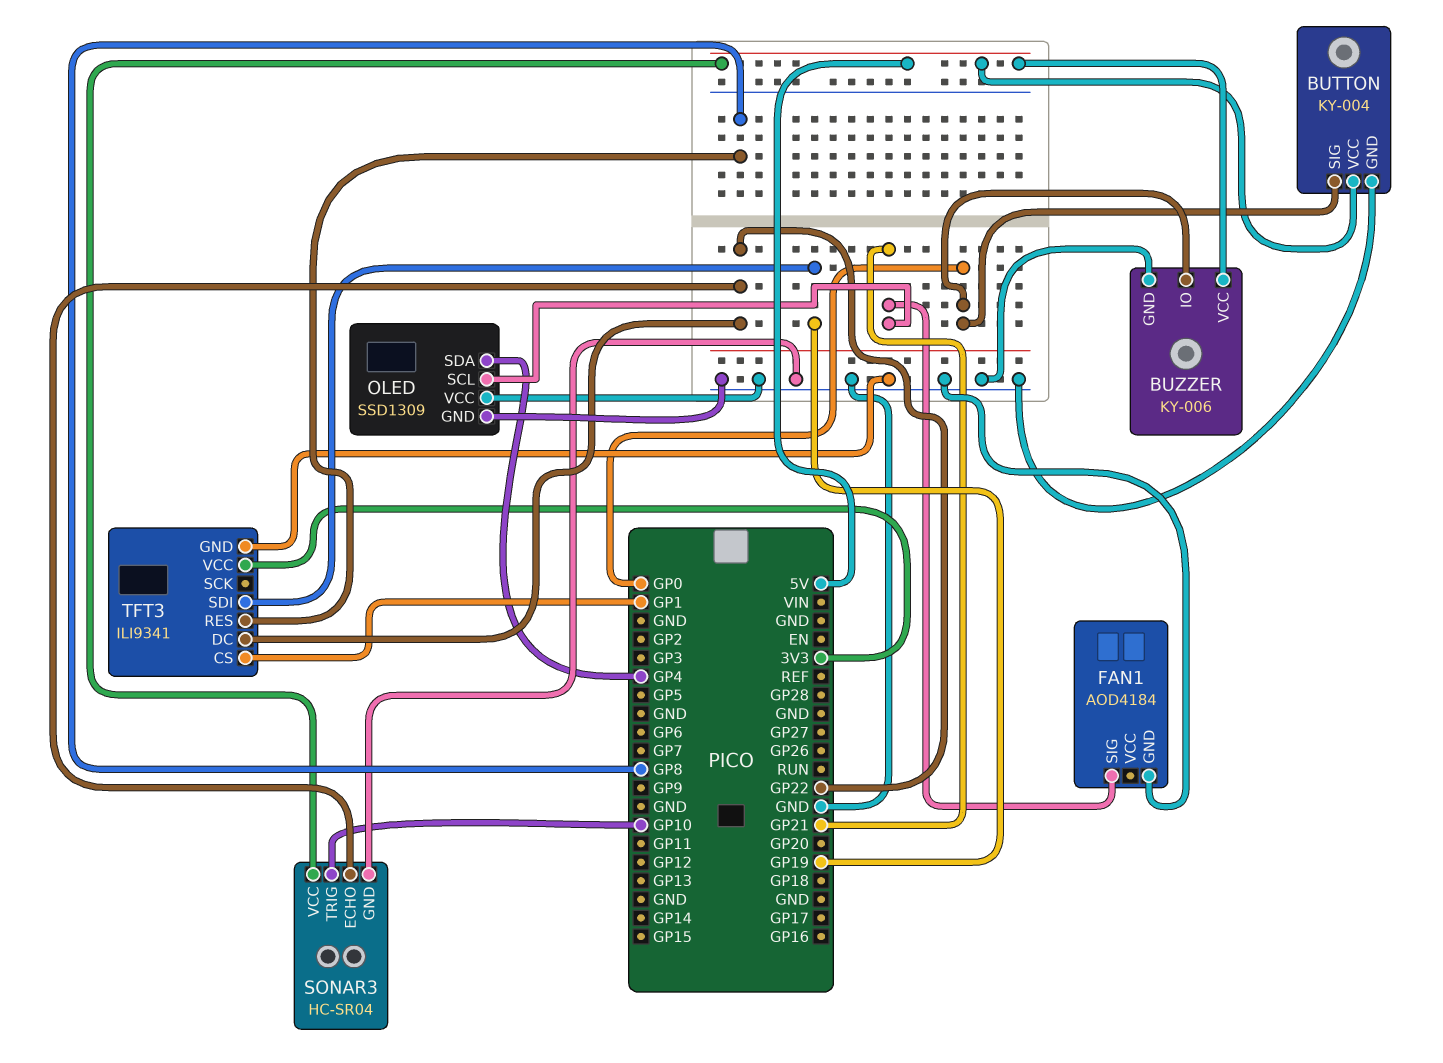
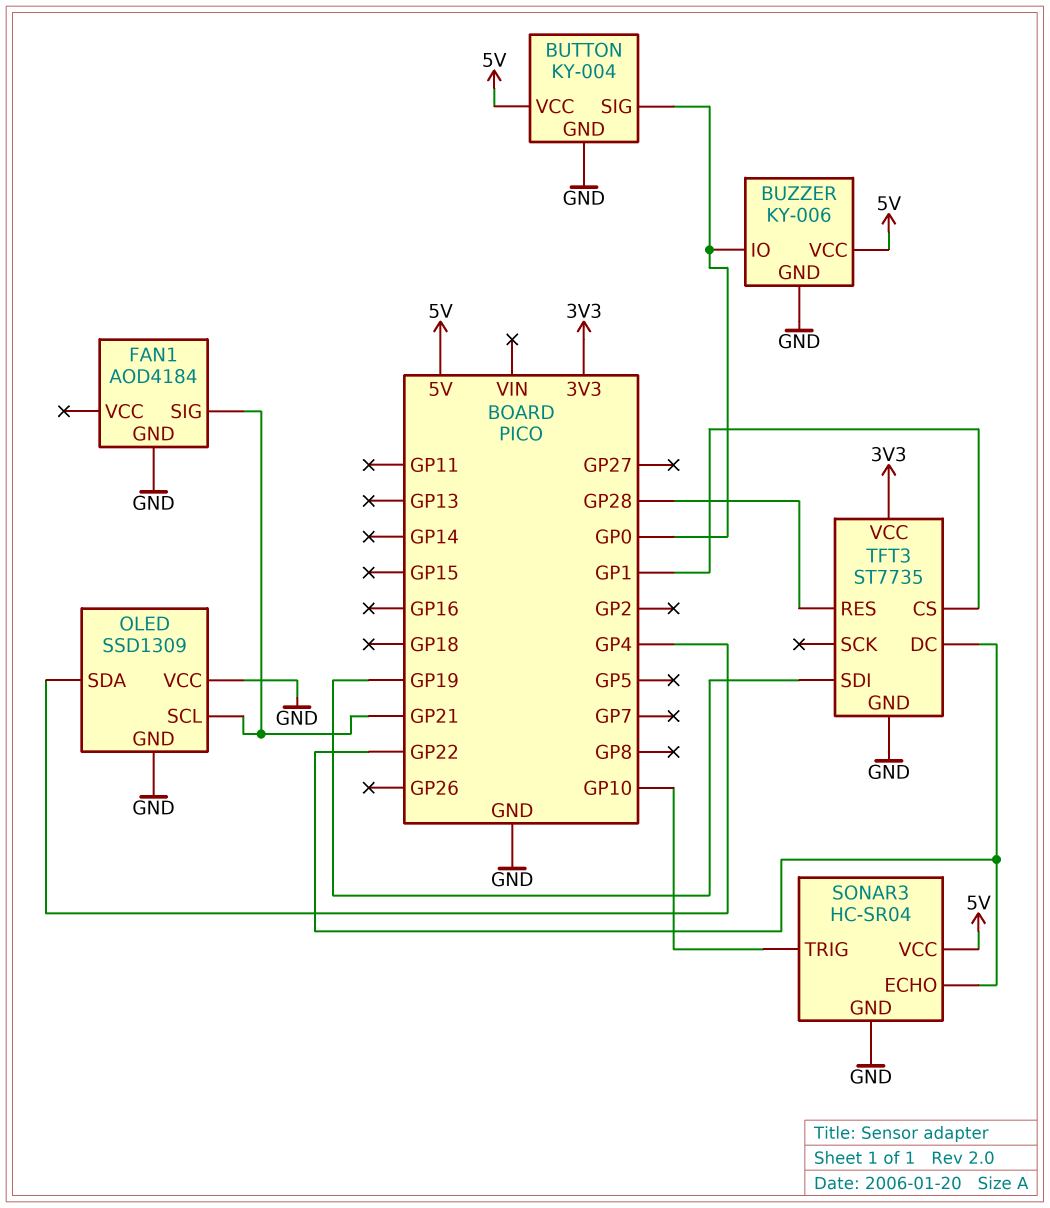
TFT3: ILI9341 -> ST7735
TFT3 pin RES: GP8 -> GP28

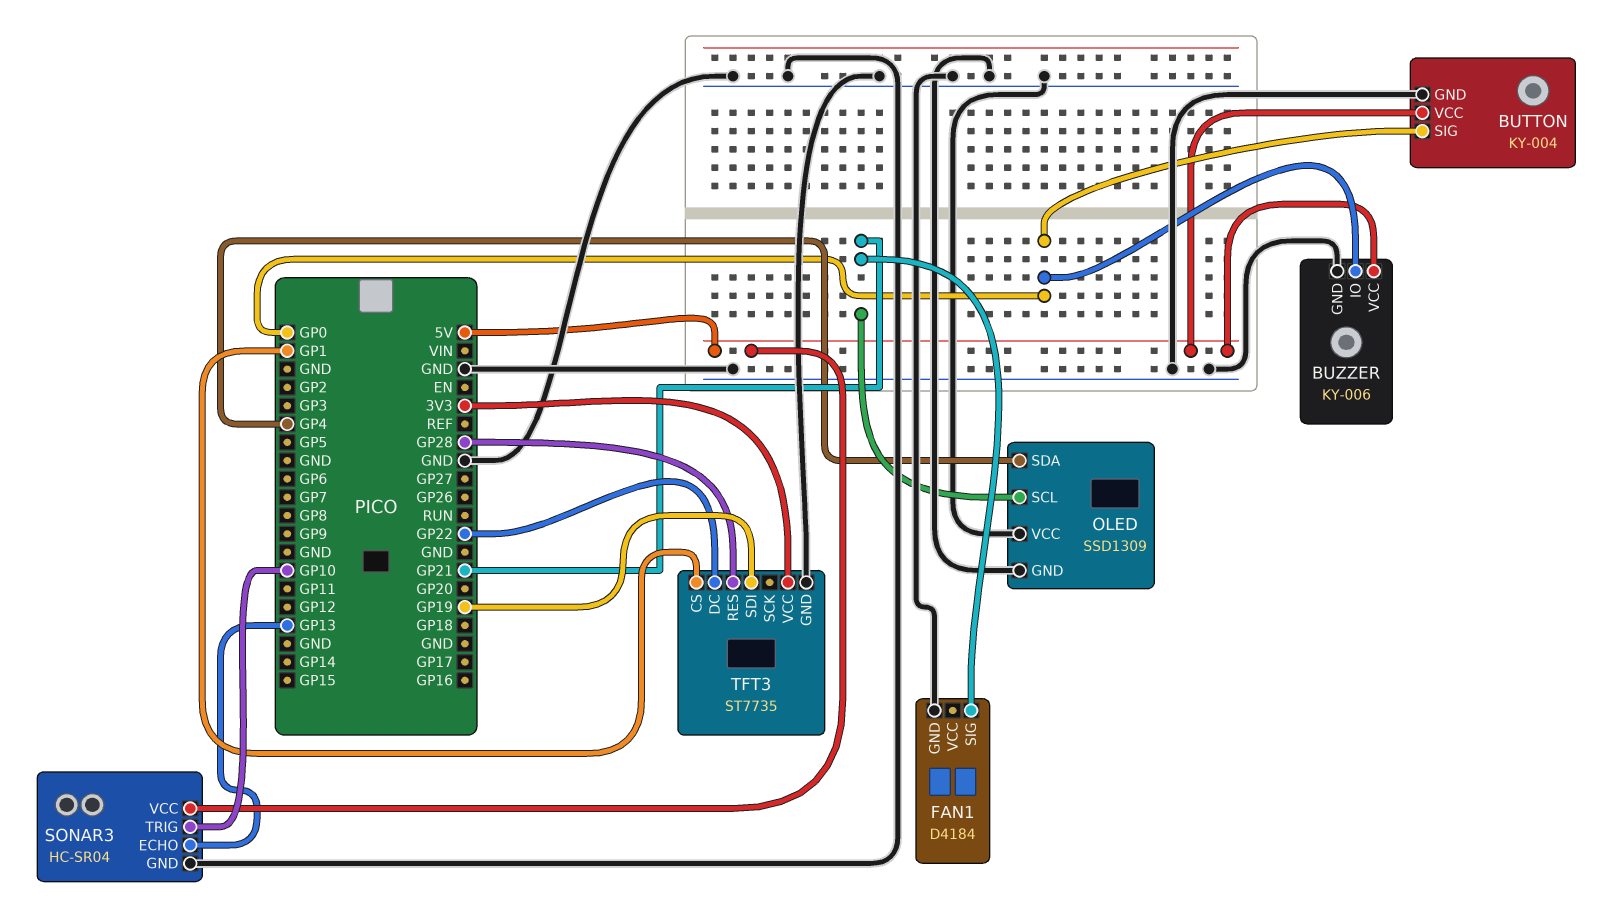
FAN1: AOD4184 -> D4184
SONAR3 pin ECHO: GP22 -> GP13

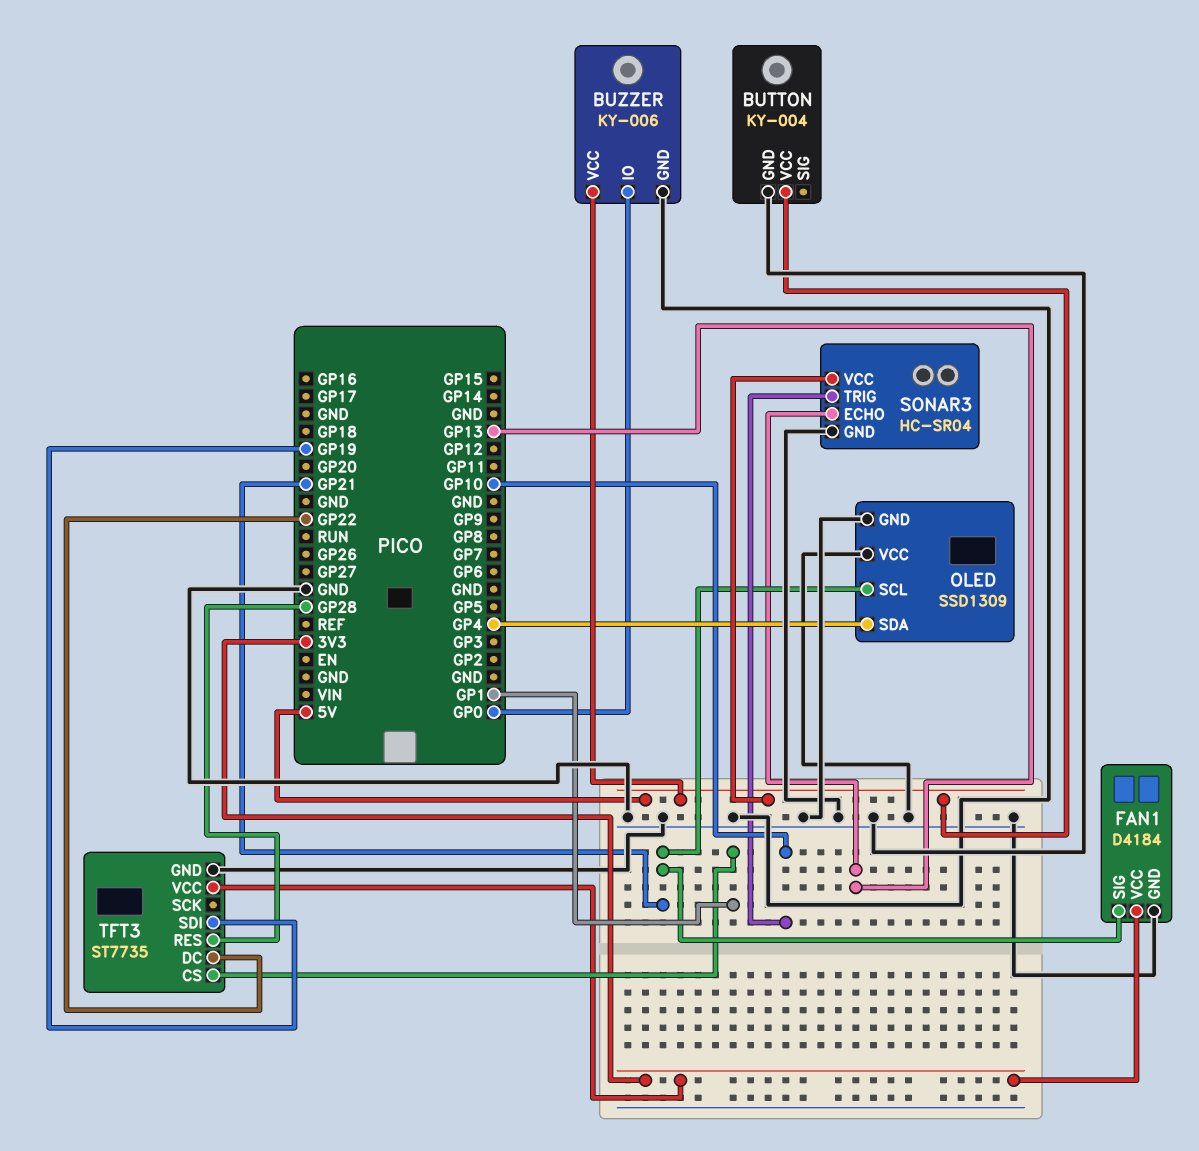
BUTTON pin SIG: GP0 -> none
FAN1 pin VCC: none -> 3V3

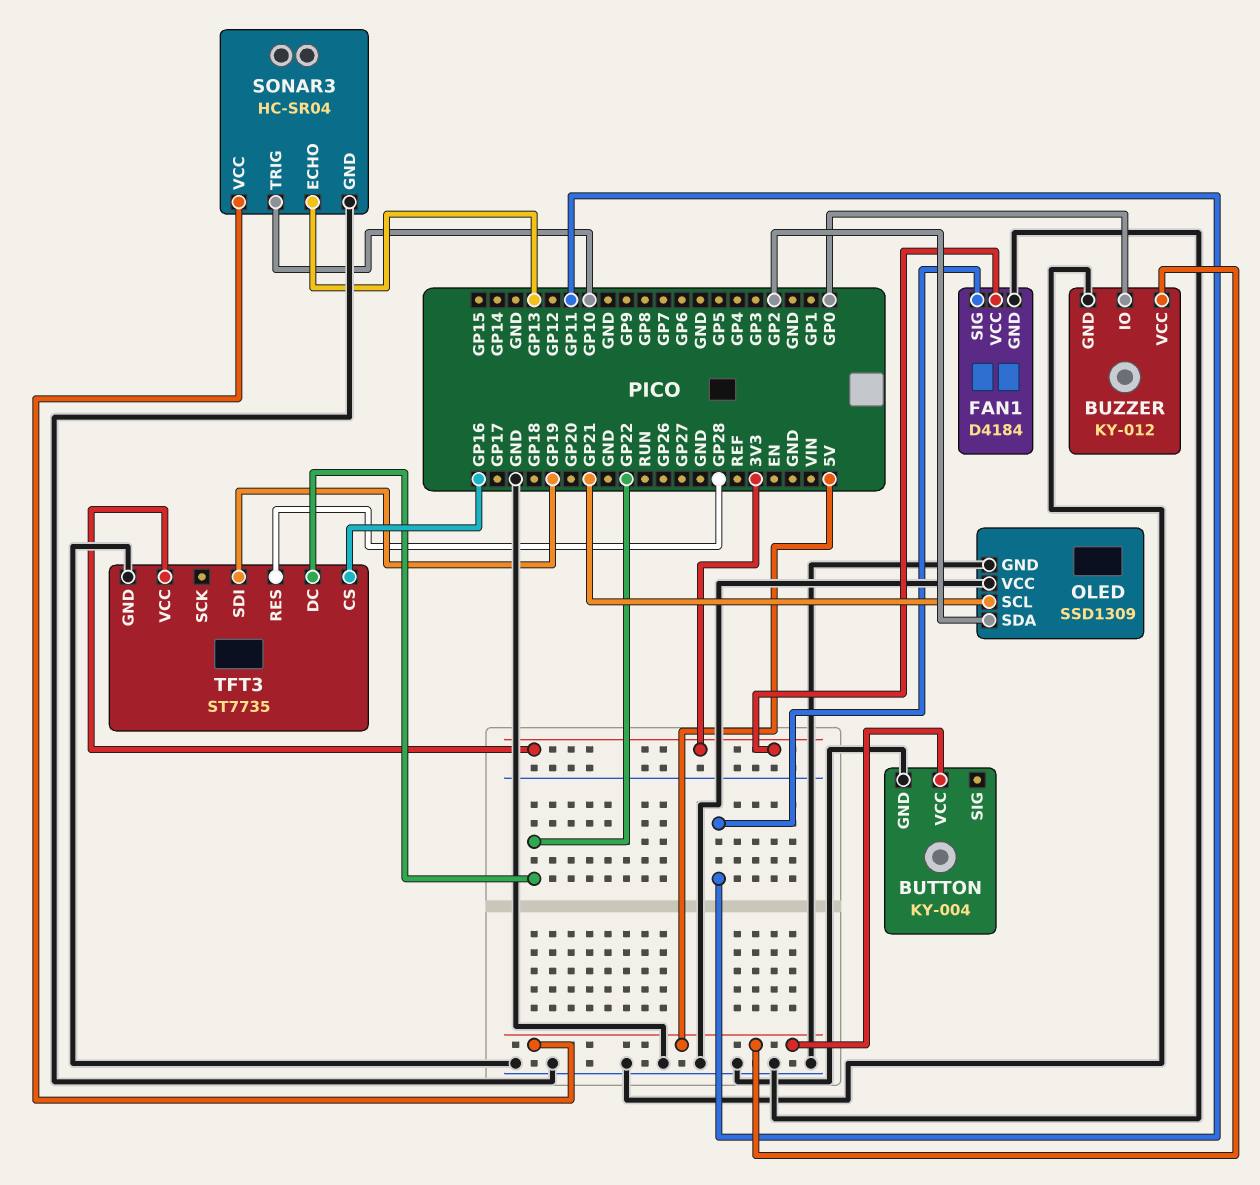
BUZZER: KY-006 -> KY-012
FAN1 pin SIG: GP21 -> GP11
OLED pin SDA: GP4 -> GP2
TFT3 pin CS: GP1 -> GP16

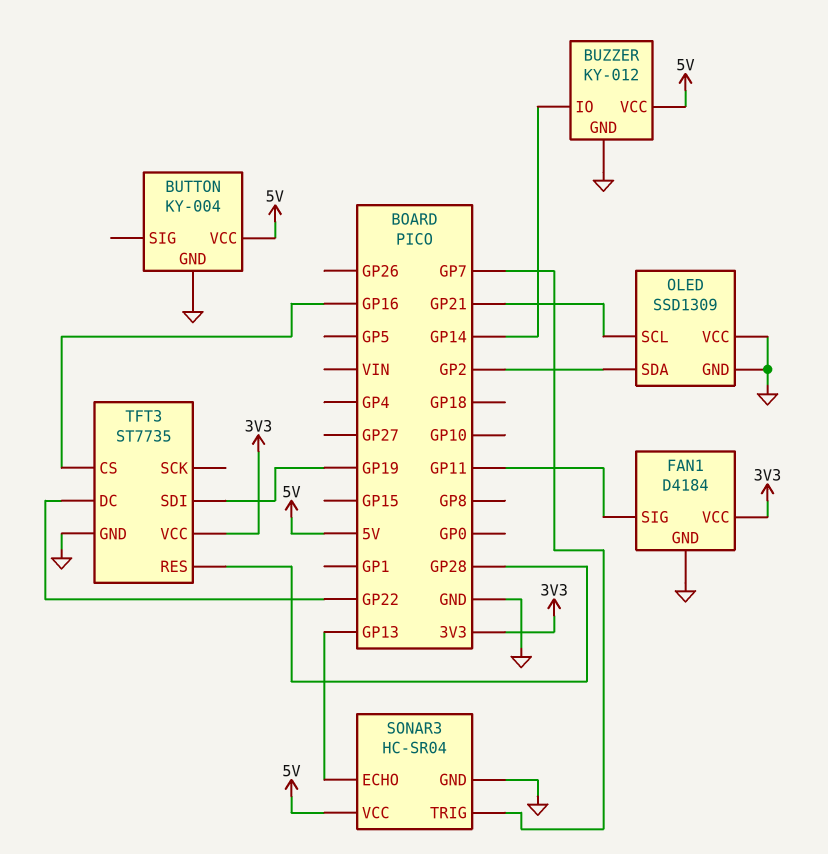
BUZZER pin IO: GP0 -> GP14
SONAR3 pin TRIG: GP10 -> GP7

